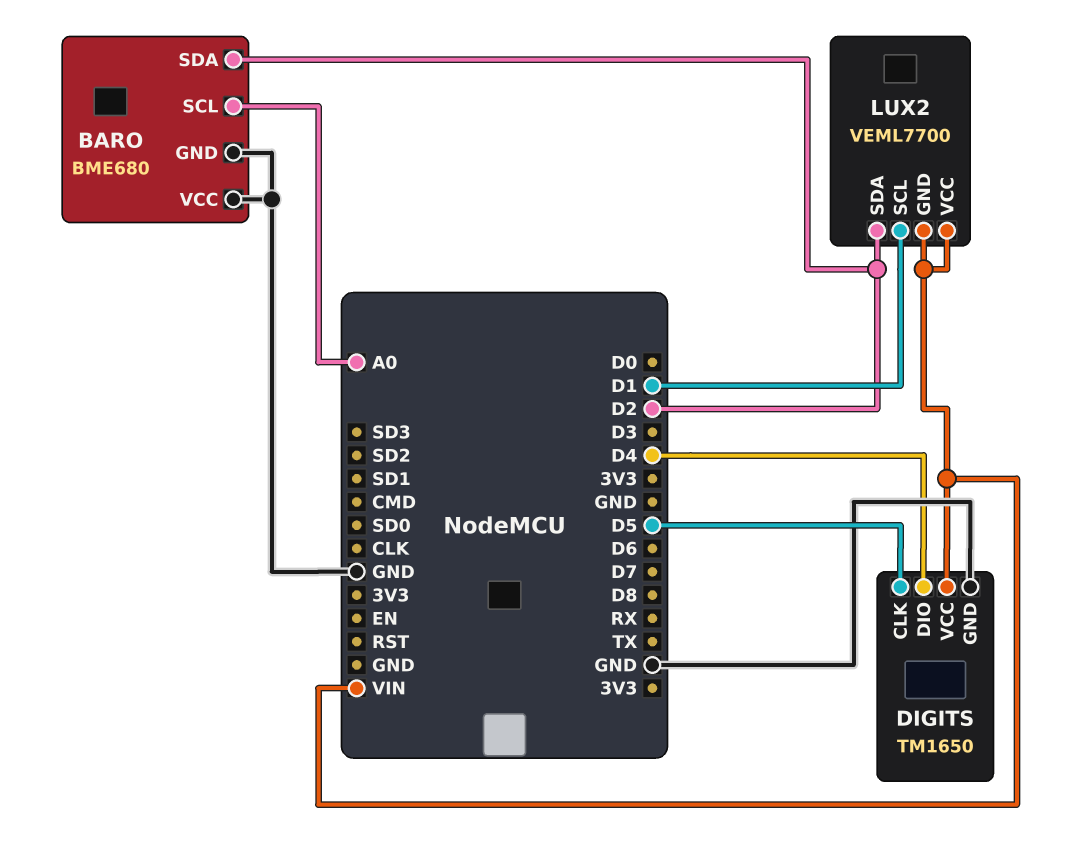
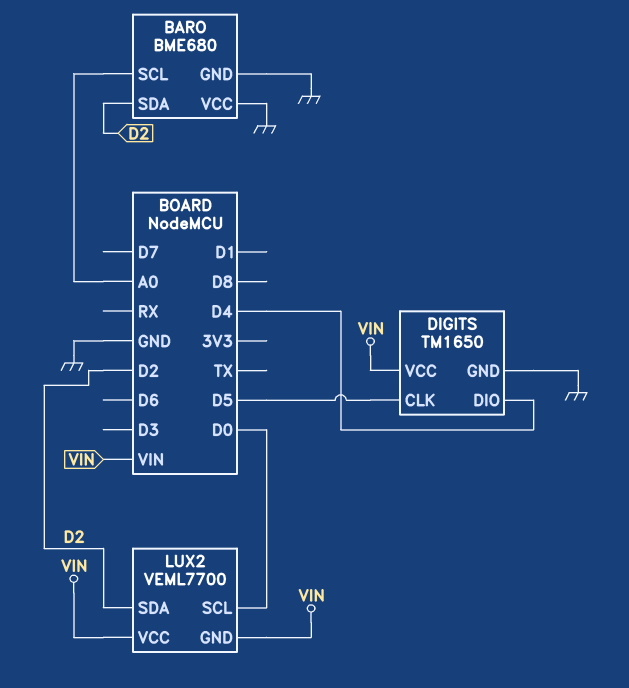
LUX2 pin SCL: D1 -> D0

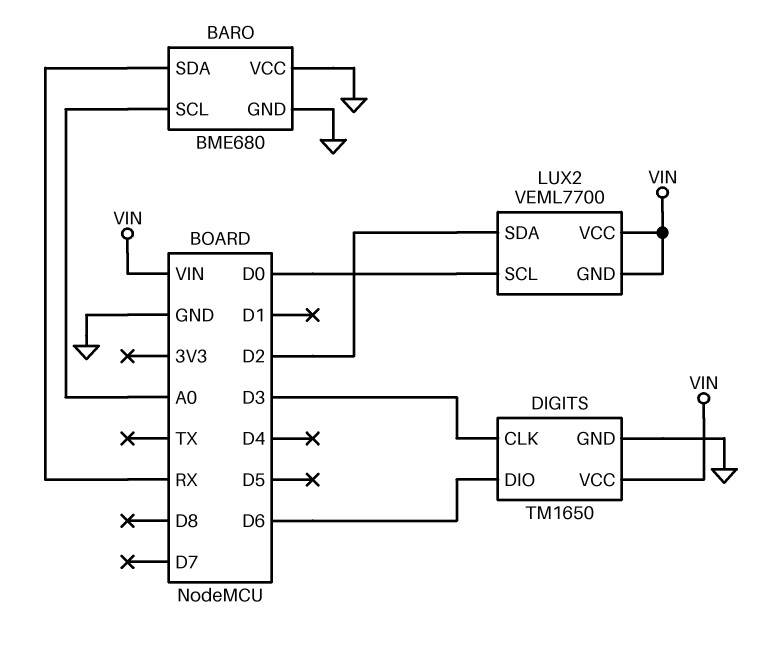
BARO pin SDA: D2 -> RX
DIGITS pin CLK: D5 -> D3
DIGITS pin DIO: D4 -> D6

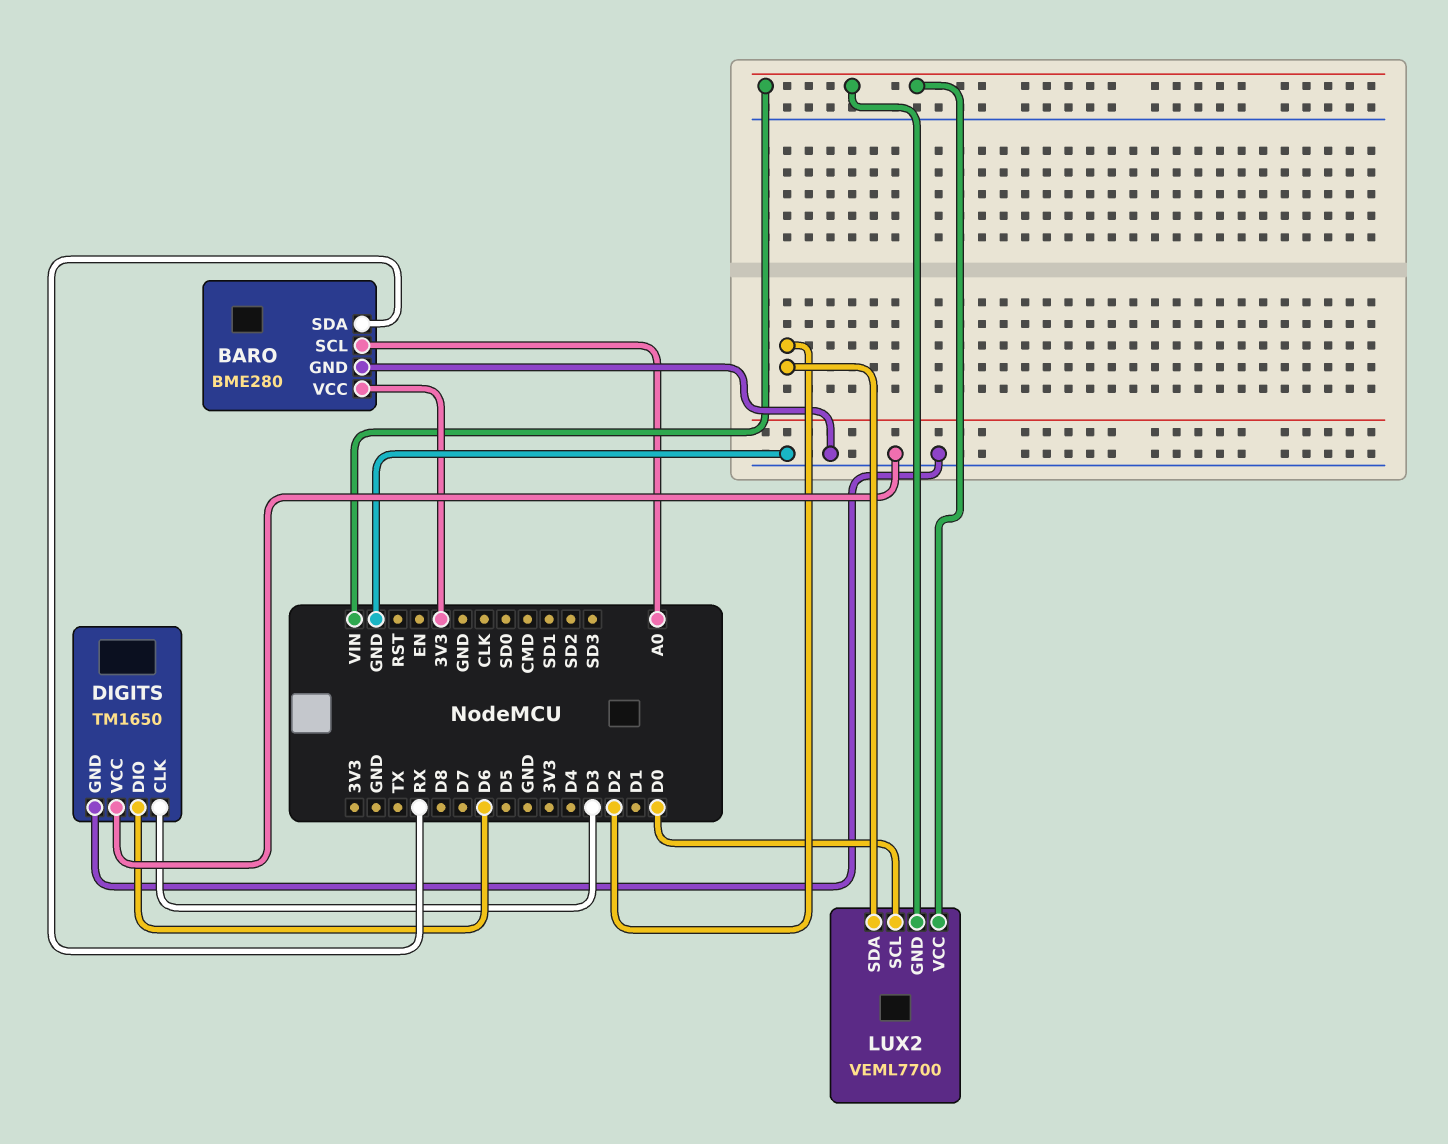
BARO: BME680 -> BME280
BARO pin VCC: GND -> 3V3
DIGITS pin VCC: VIN -> GND

